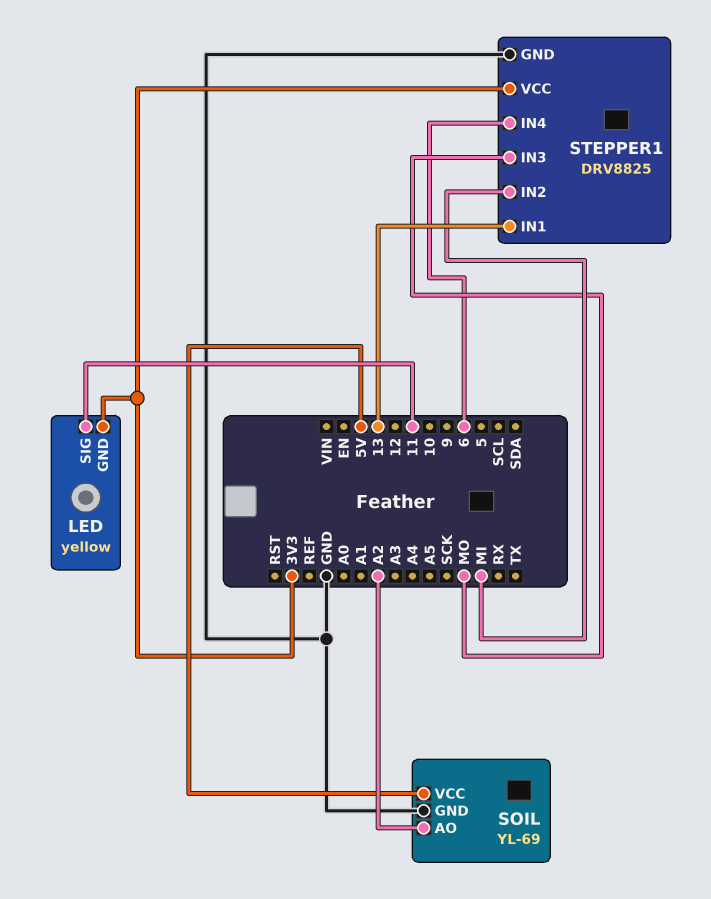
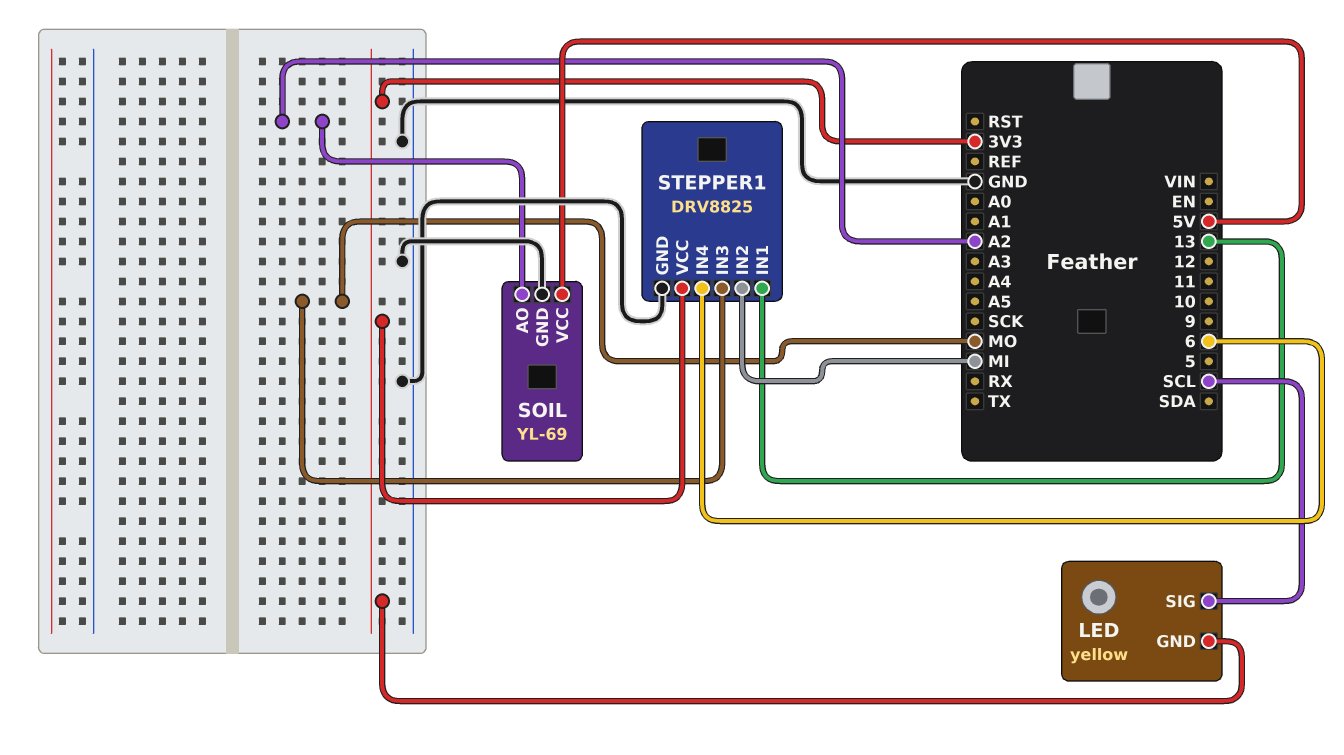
LED pin SIG: 11 -> SCL

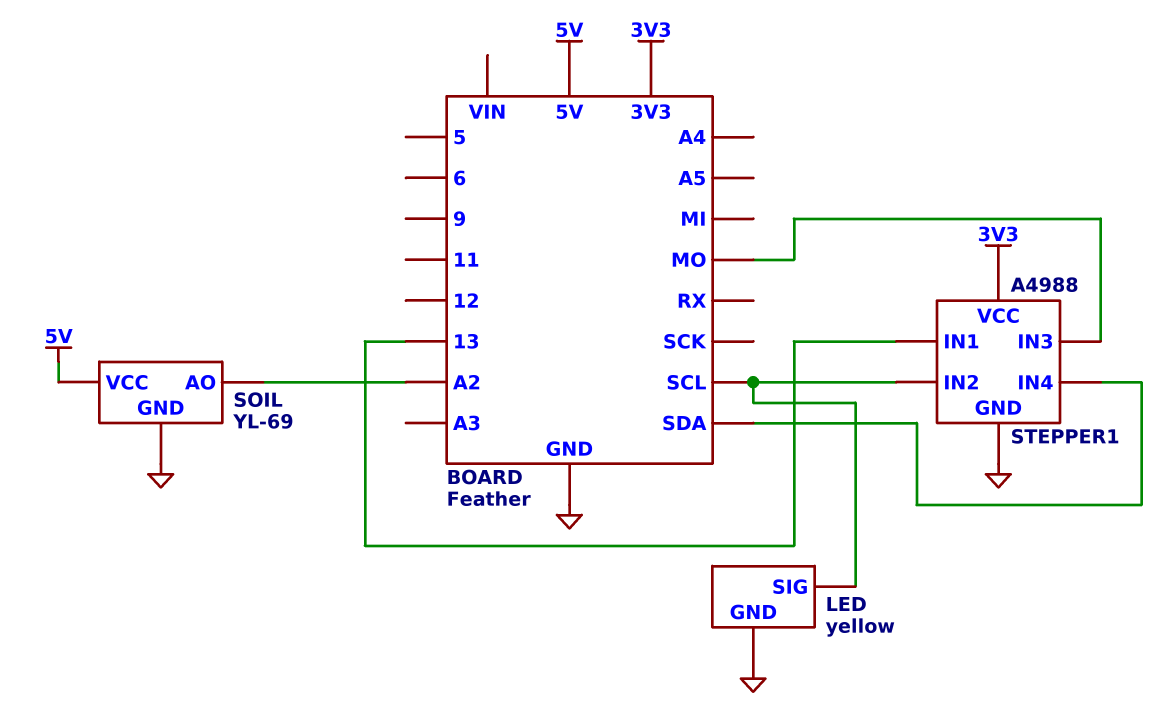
LED pin GND: 3V3 -> GND
STEPPER1: DRV8825 -> A4988
STEPPER1 pin IN2: MI -> SCL
STEPPER1 pin IN4: 6 -> SDA

